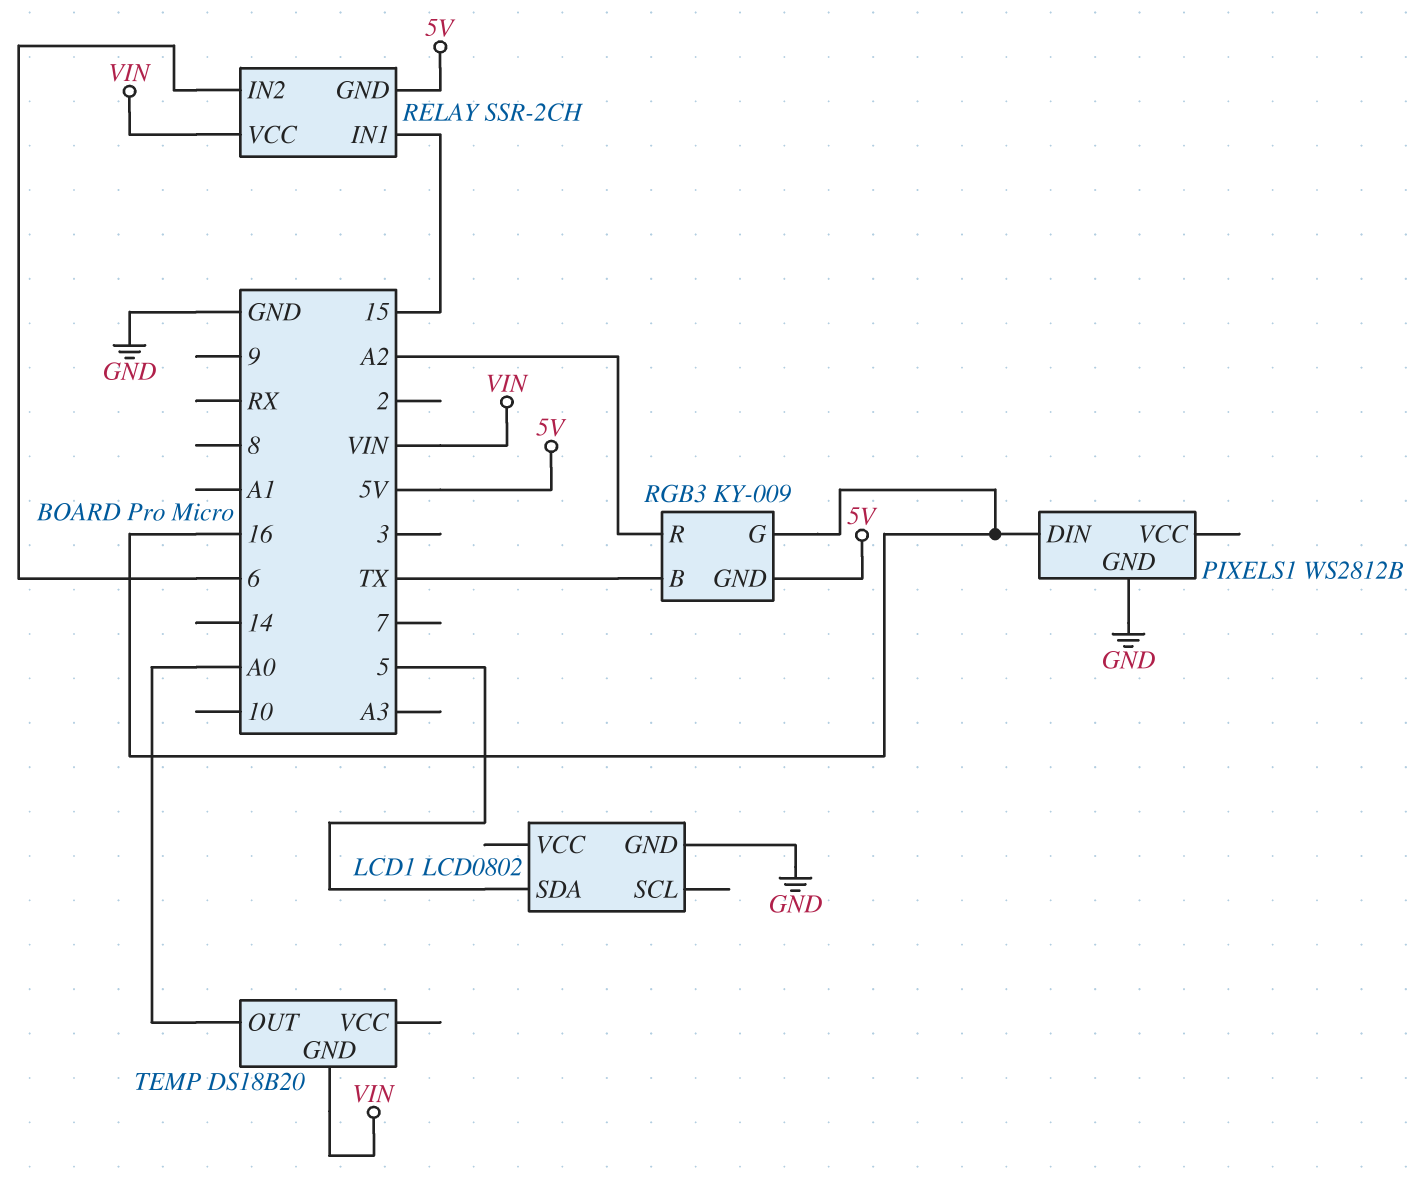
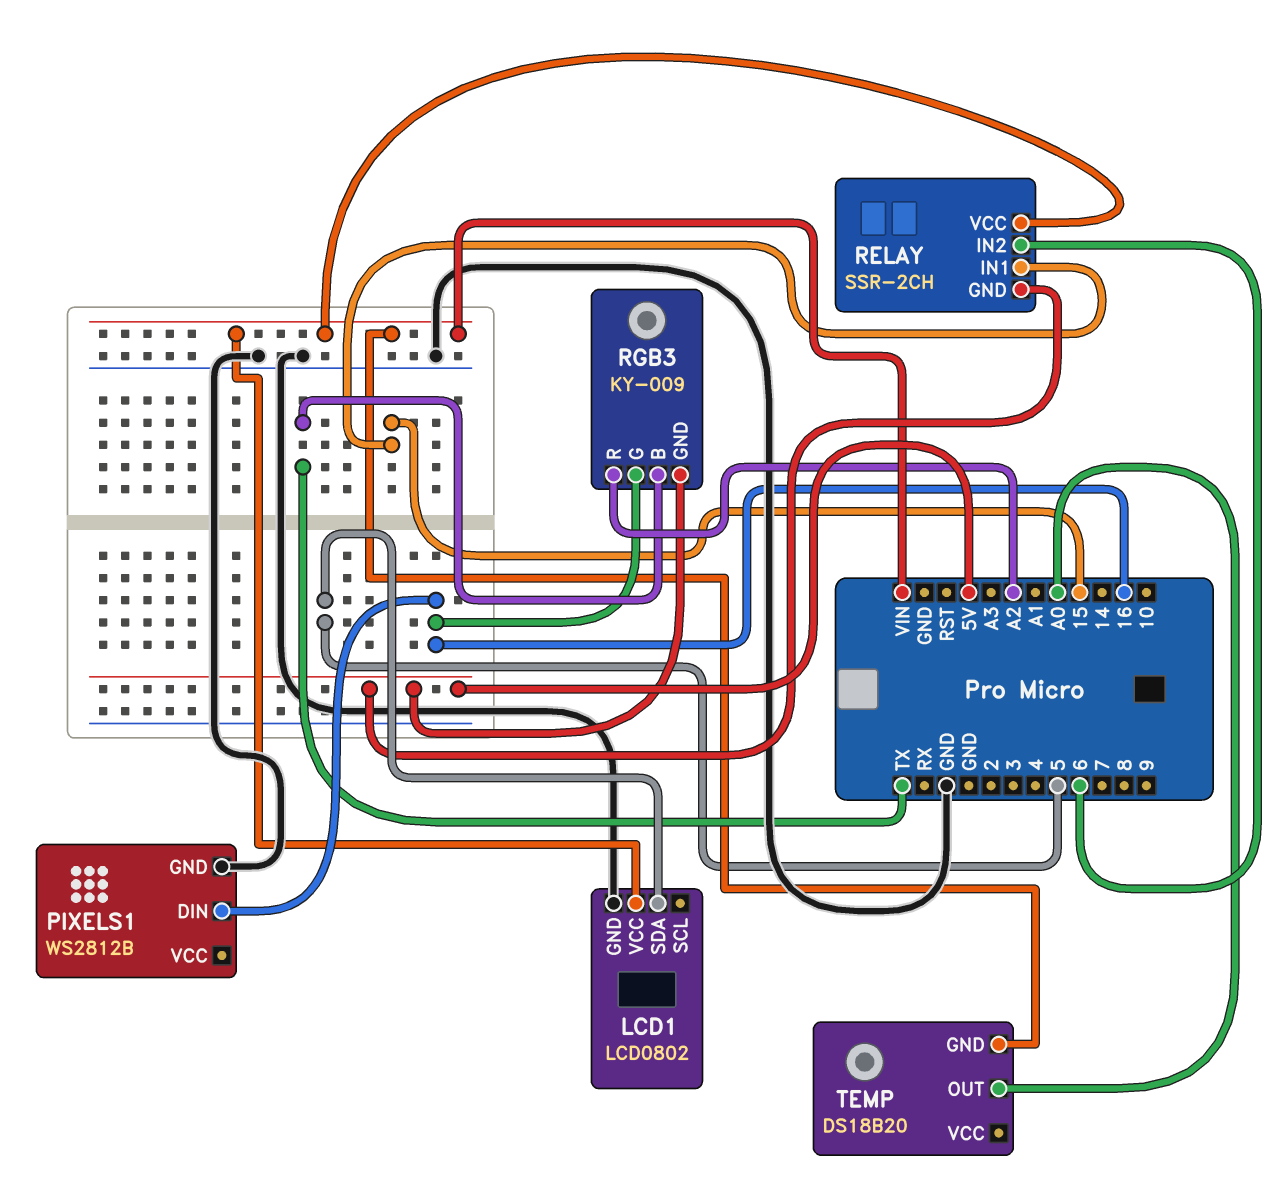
LCD1 pin VCC: none -> VIN

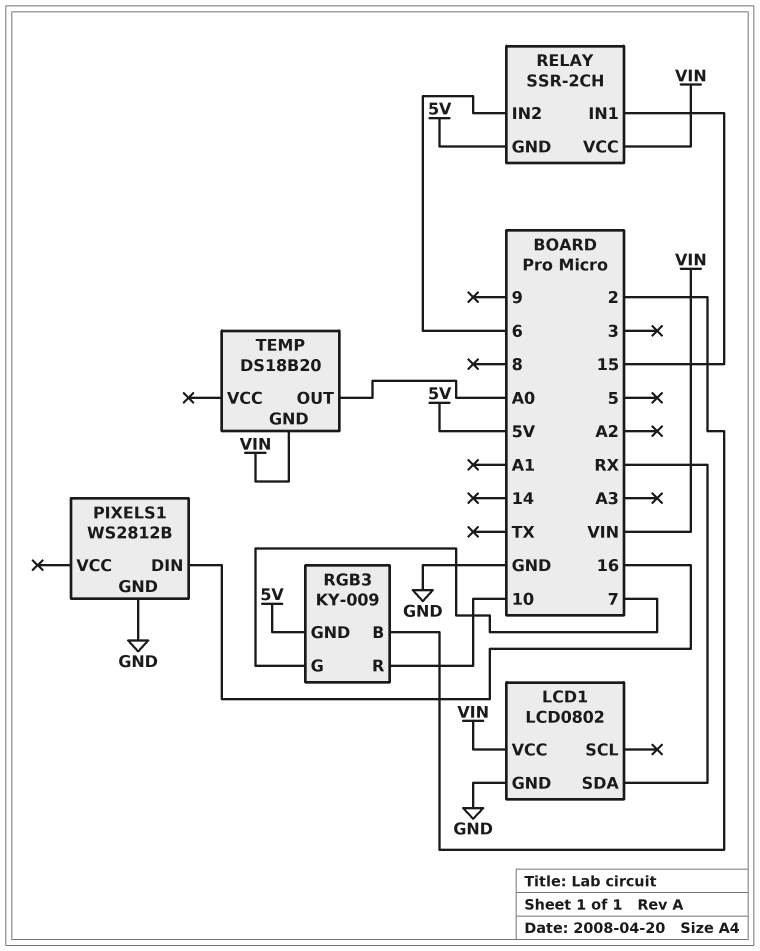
LCD1 pin SDA: 5 -> RX
RGB3 pin B: TX -> 2
RGB3 pin G: 16 -> 7
RGB3 pin R: A2 -> 10

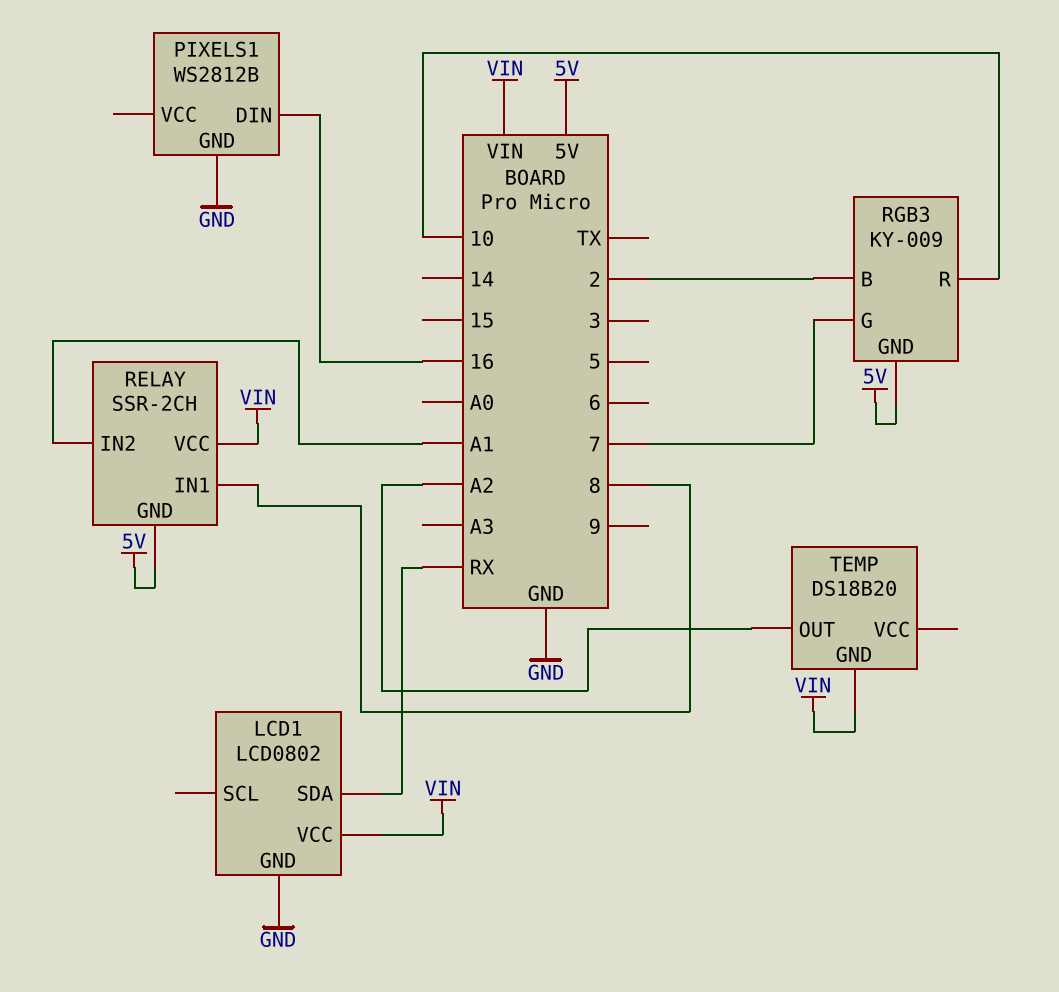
RELAY pin IN1: 15 -> 8
RELAY pin IN2: 6 -> A1
TEMP pin OUT: A0 -> A2

